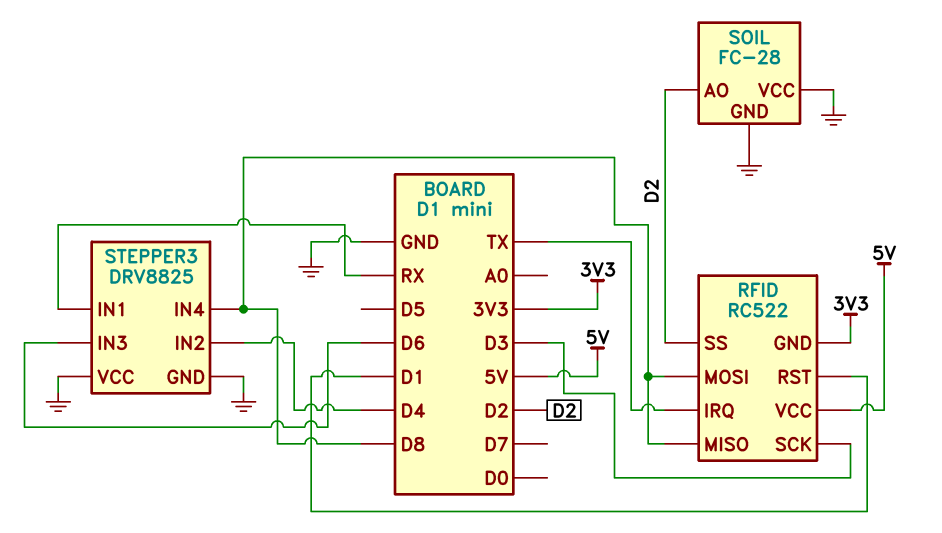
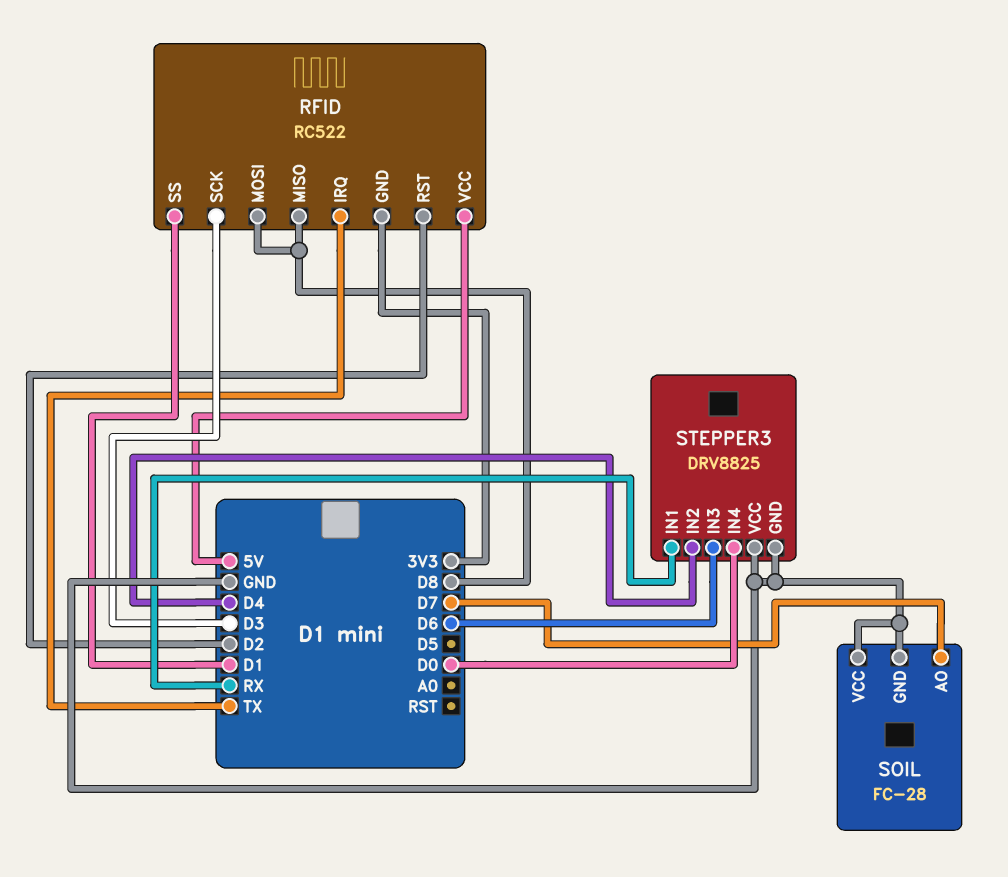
RFID pin RST: D1 -> D2
RFID pin SS: D2 -> D1
SOIL pin AO: D2 -> D7
STEPPER3 pin IN4: D8 -> D0

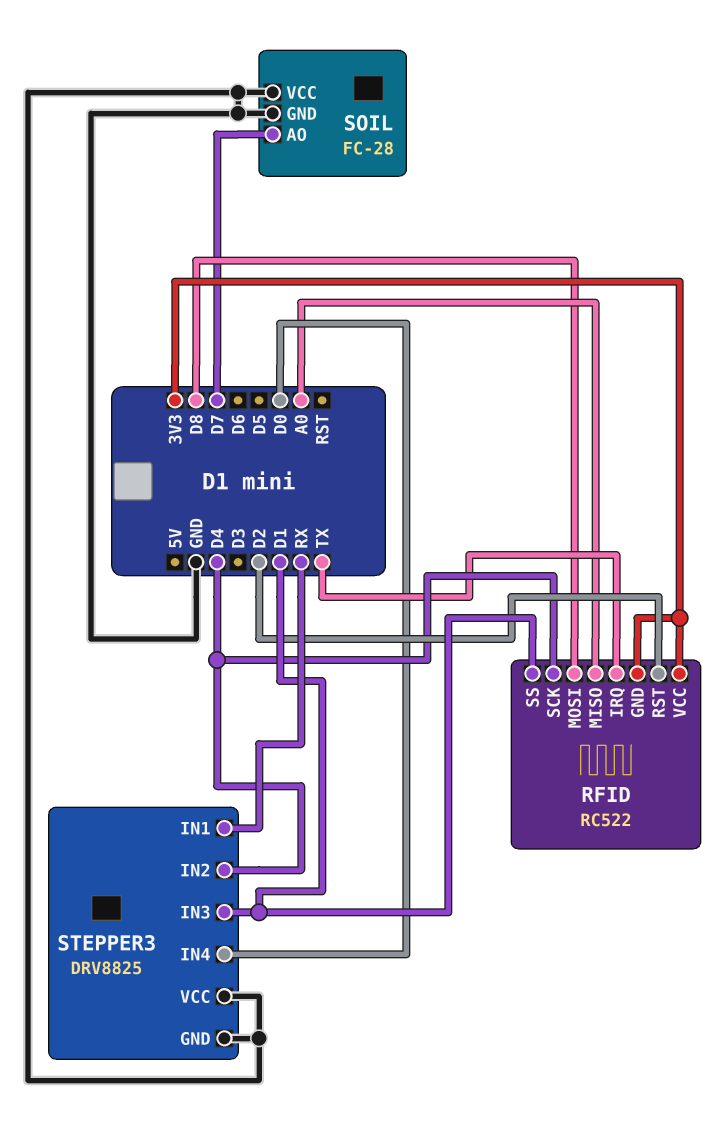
RFID pin MISO: D8 -> A0
RFID pin SCK: D3 -> D4
RFID pin VCC: 5V -> 3V3
STEPPER3 pin IN3: D6 -> D1

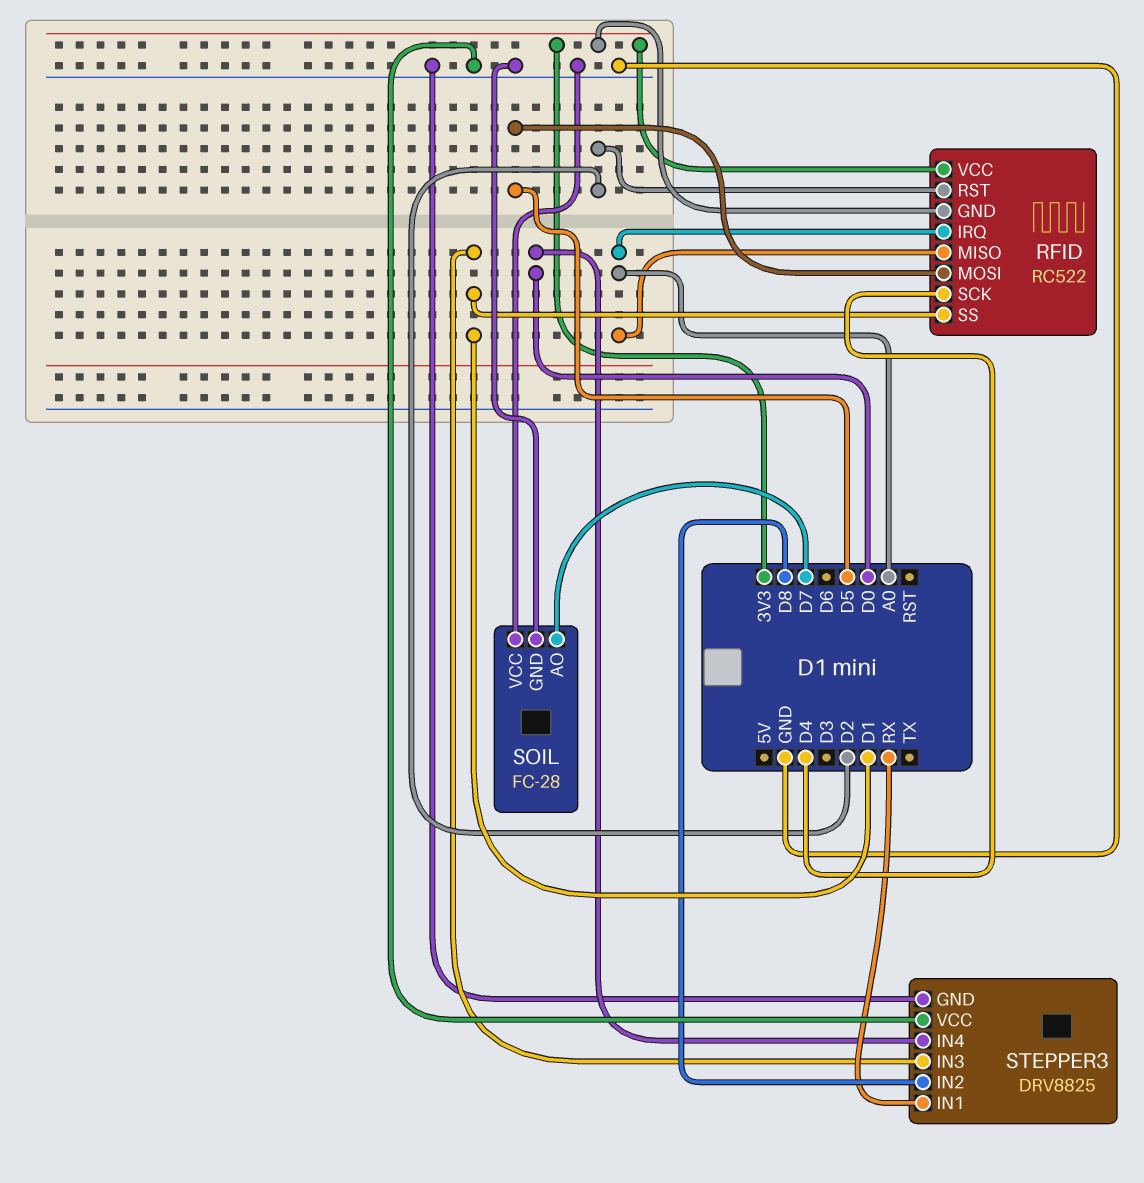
RFID pin IRQ: TX -> A0
RFID pin MOSI: D8 -> D5
STEPPER3 pin IN2: D4 -> D8

